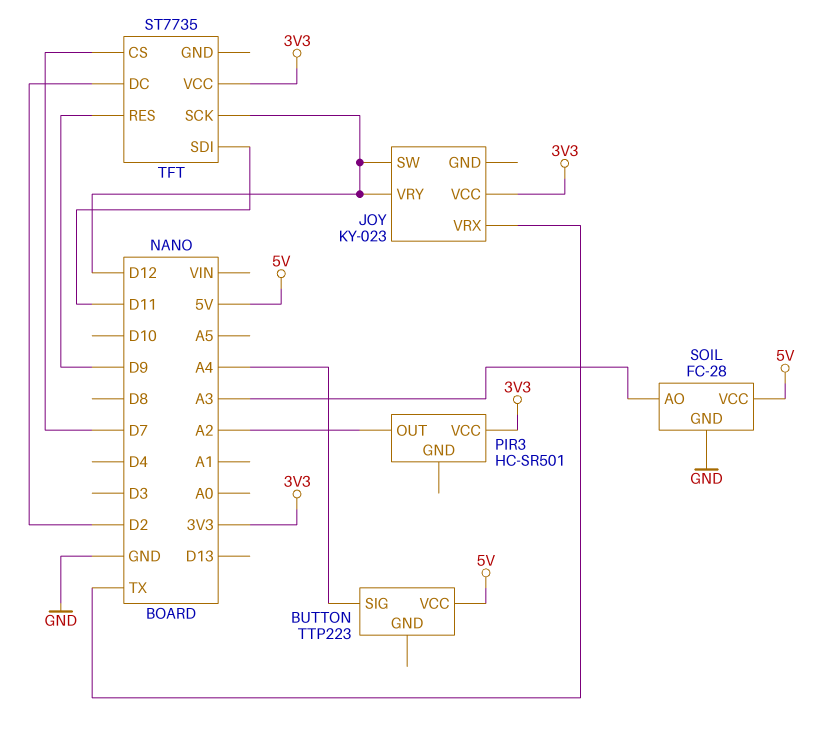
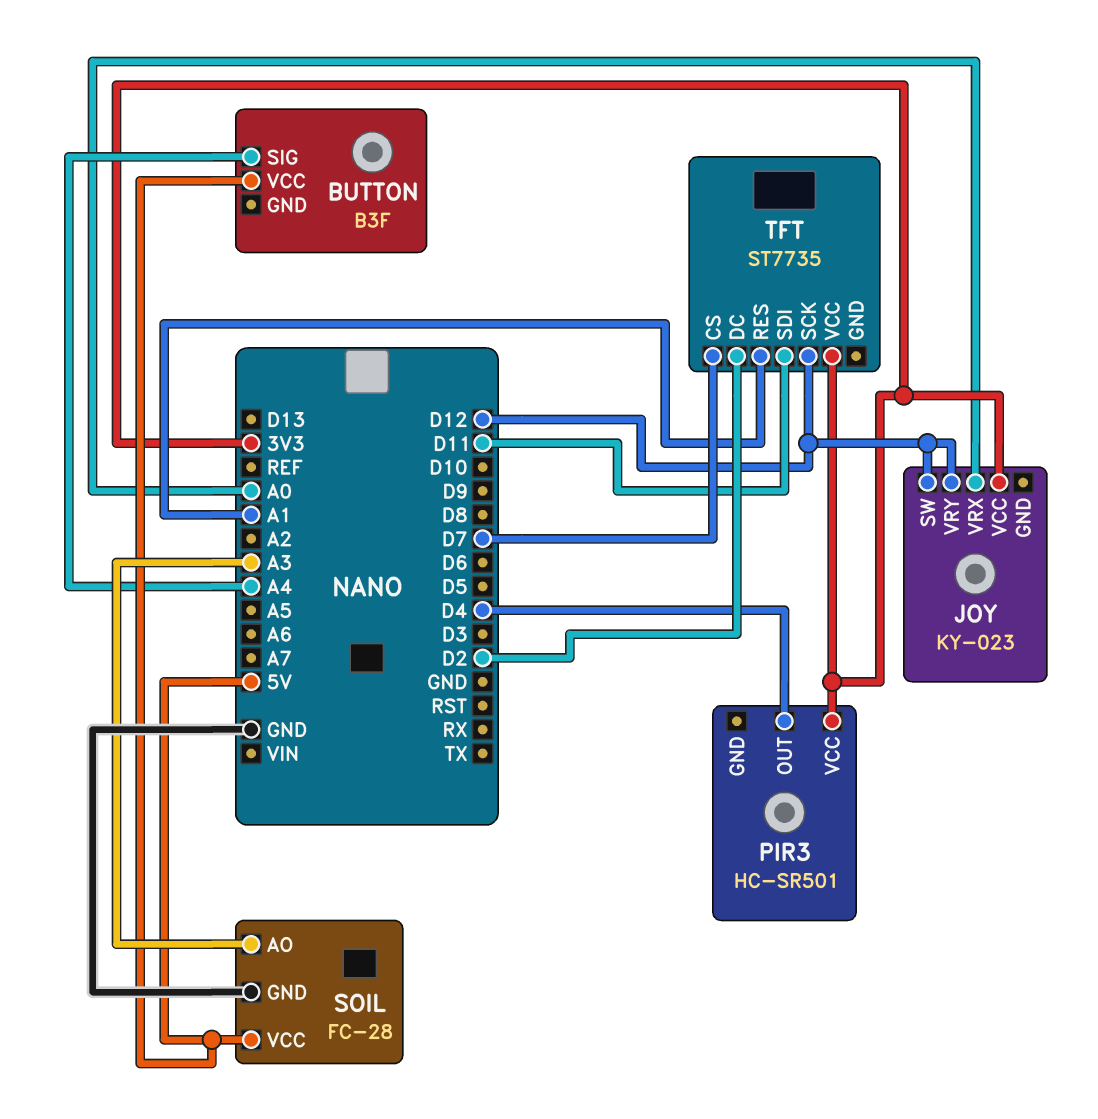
BUTTON: TTP223 -> B3F
JOY pin VRX: TX -> A0
PIR3 pin OUT: A2 -> D4
TFT pin RES: D9 -> A1

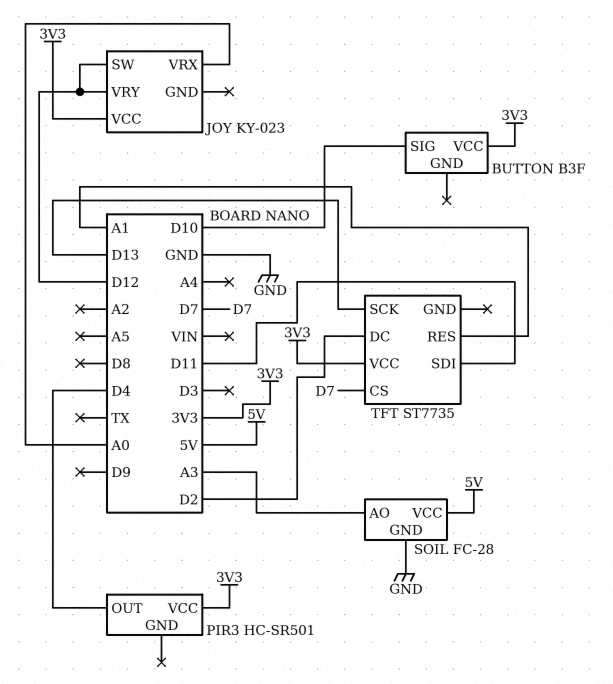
BUTTON pin SIG: A4 -> D10
BUTTON pin VCC: 5V -> 3V3
TFT pin SCK: D12 -> D13

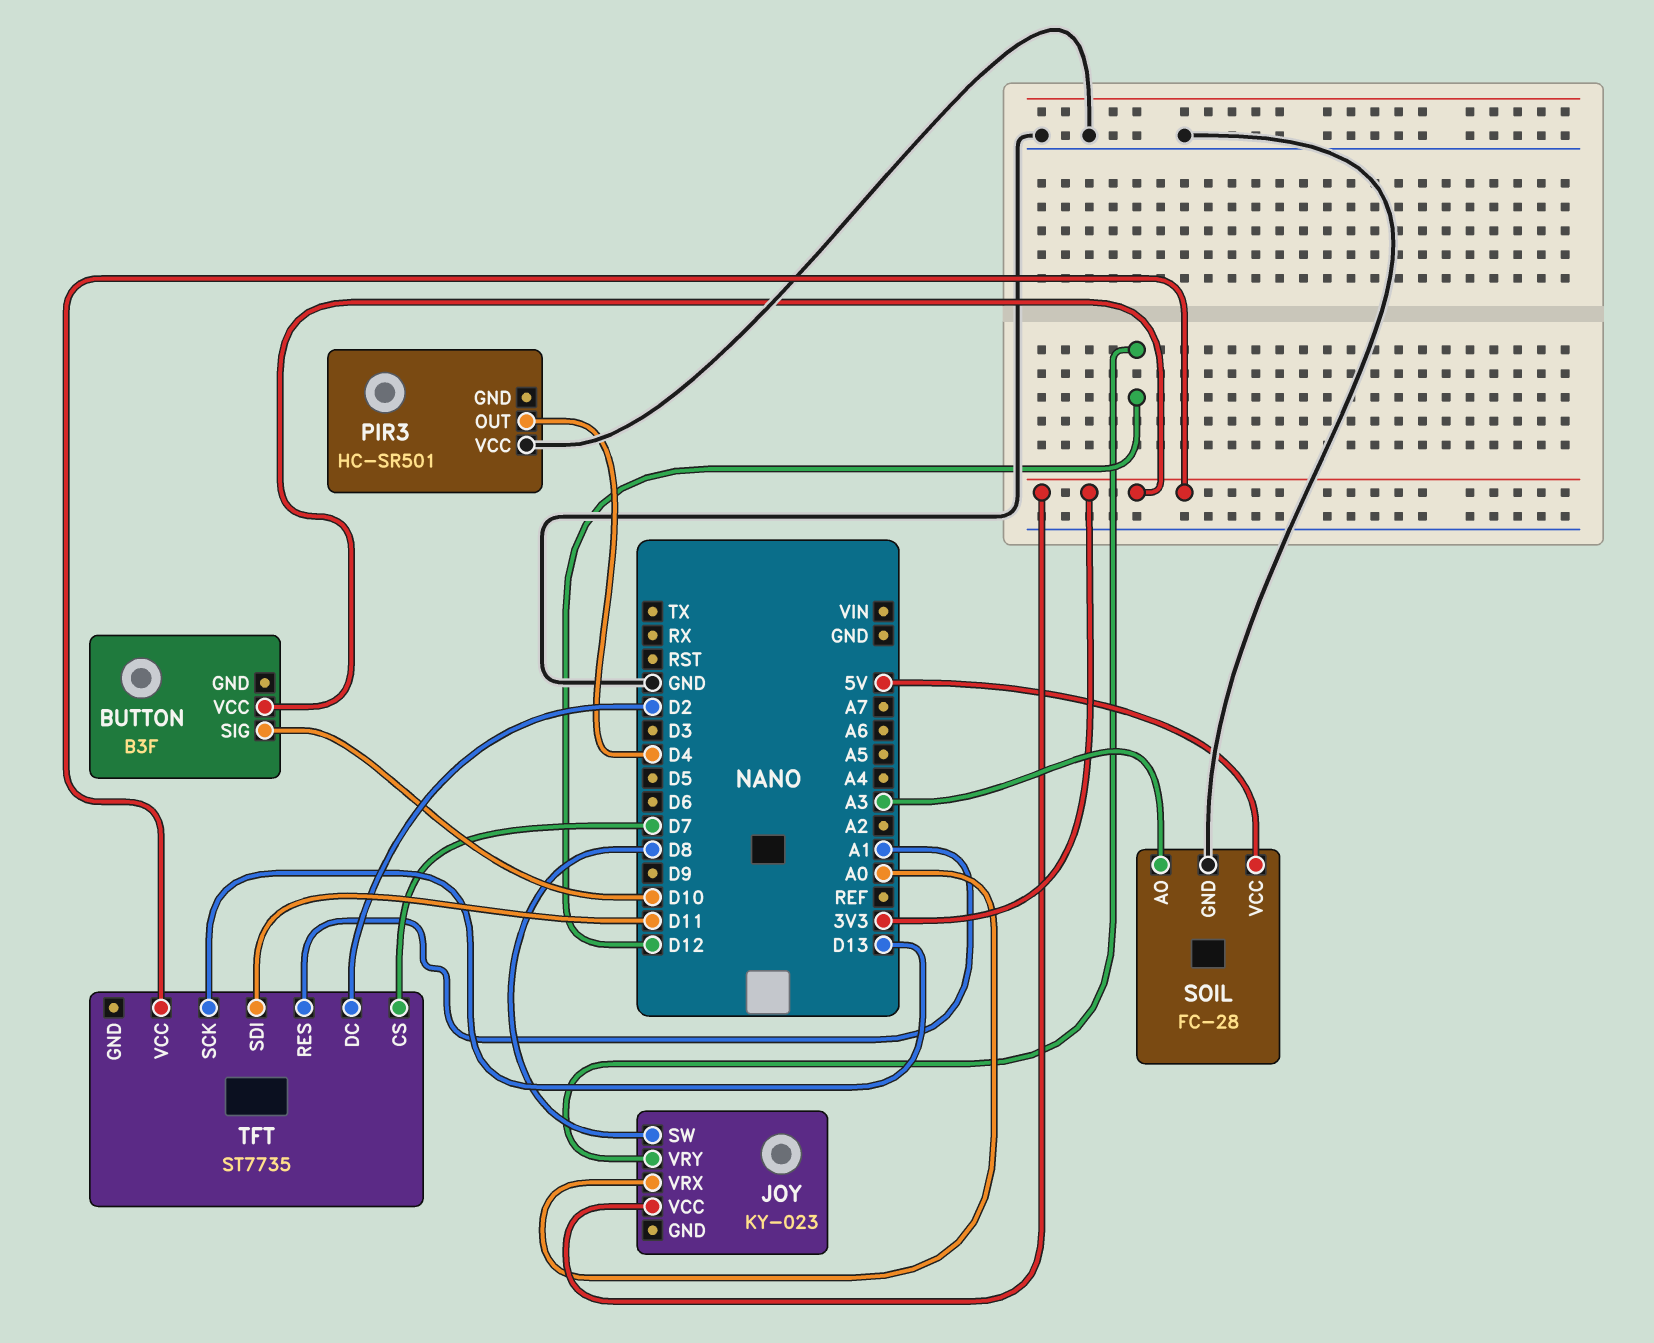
JOY pin SW: D12 -> D8
PIR3 pin VCC: 3V3 -> GND

